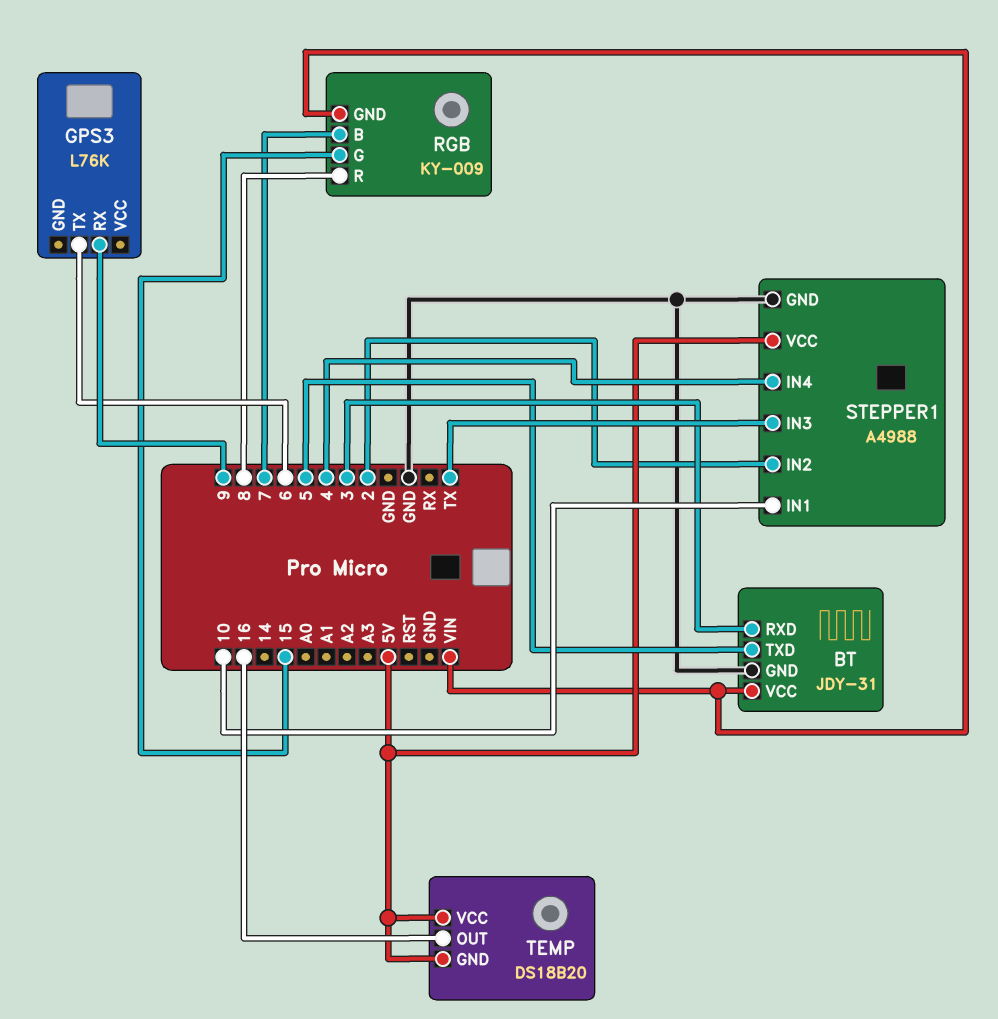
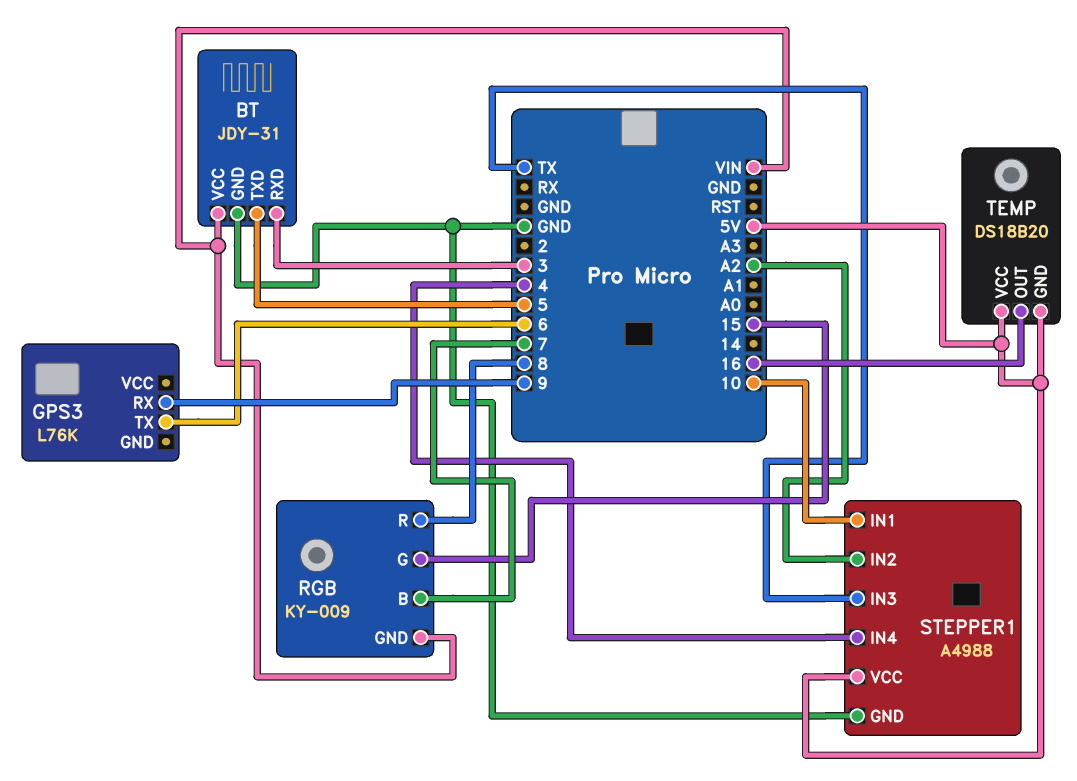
STEPPER1 pin IN2: 2 -> A2

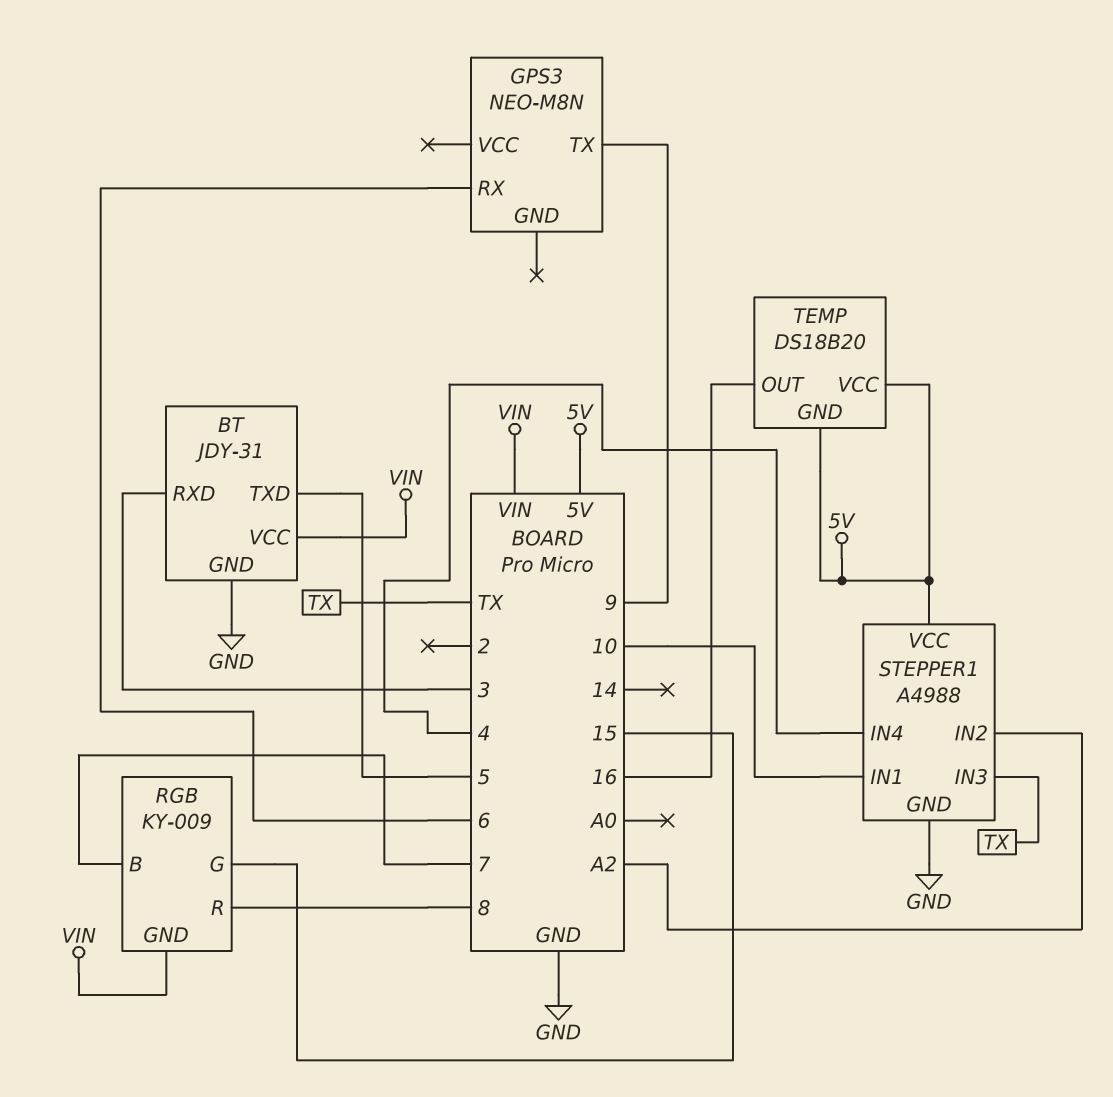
GPS3: L76K -> NEO-M8N
GPS3 pin RX: 9 -> 6
GPS3 pin TX: 6 -> 9

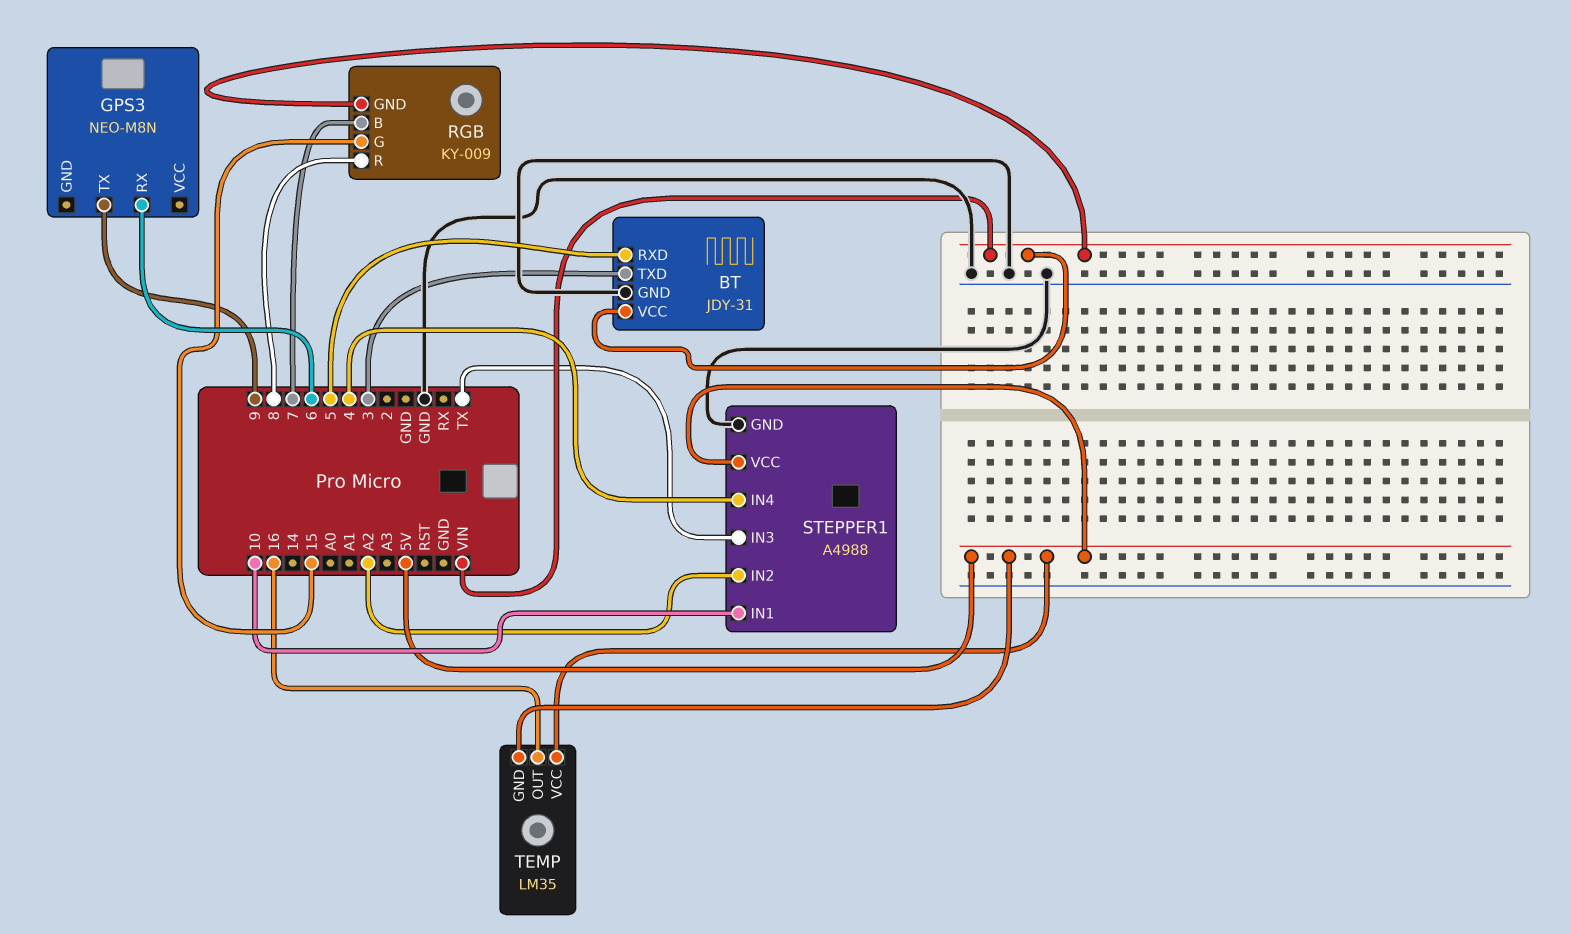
BT pin RXD: 3 -> 5
BT pin TXD: 5 -> 3
TEMP: DS18B20 -> LM35

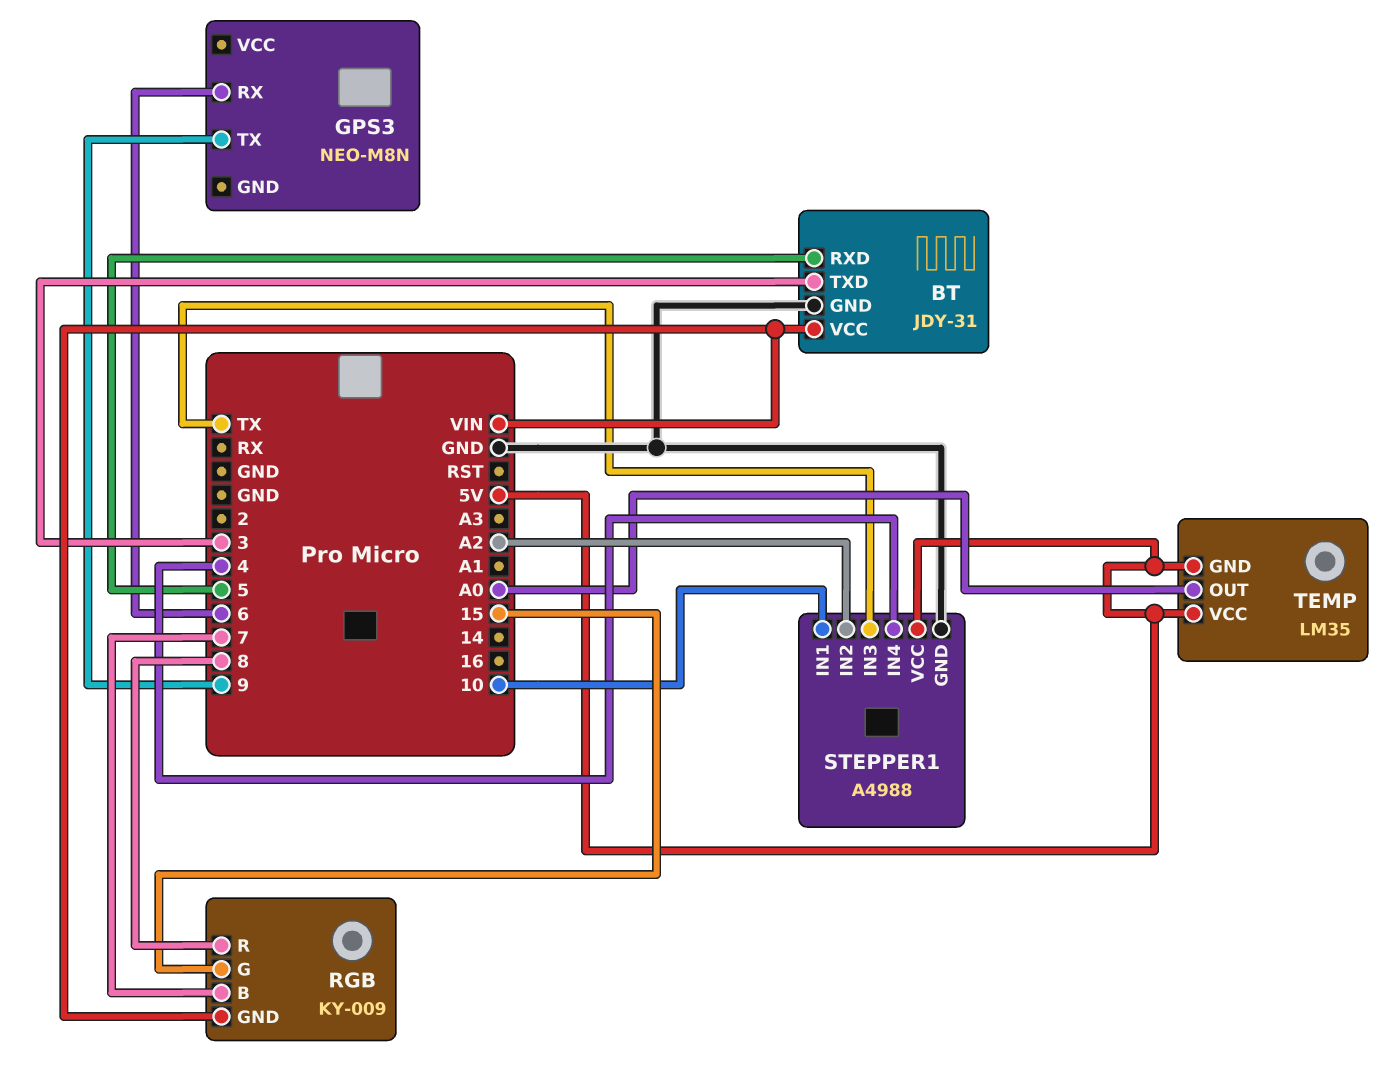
TEMP pin OUT: 16 -> A0

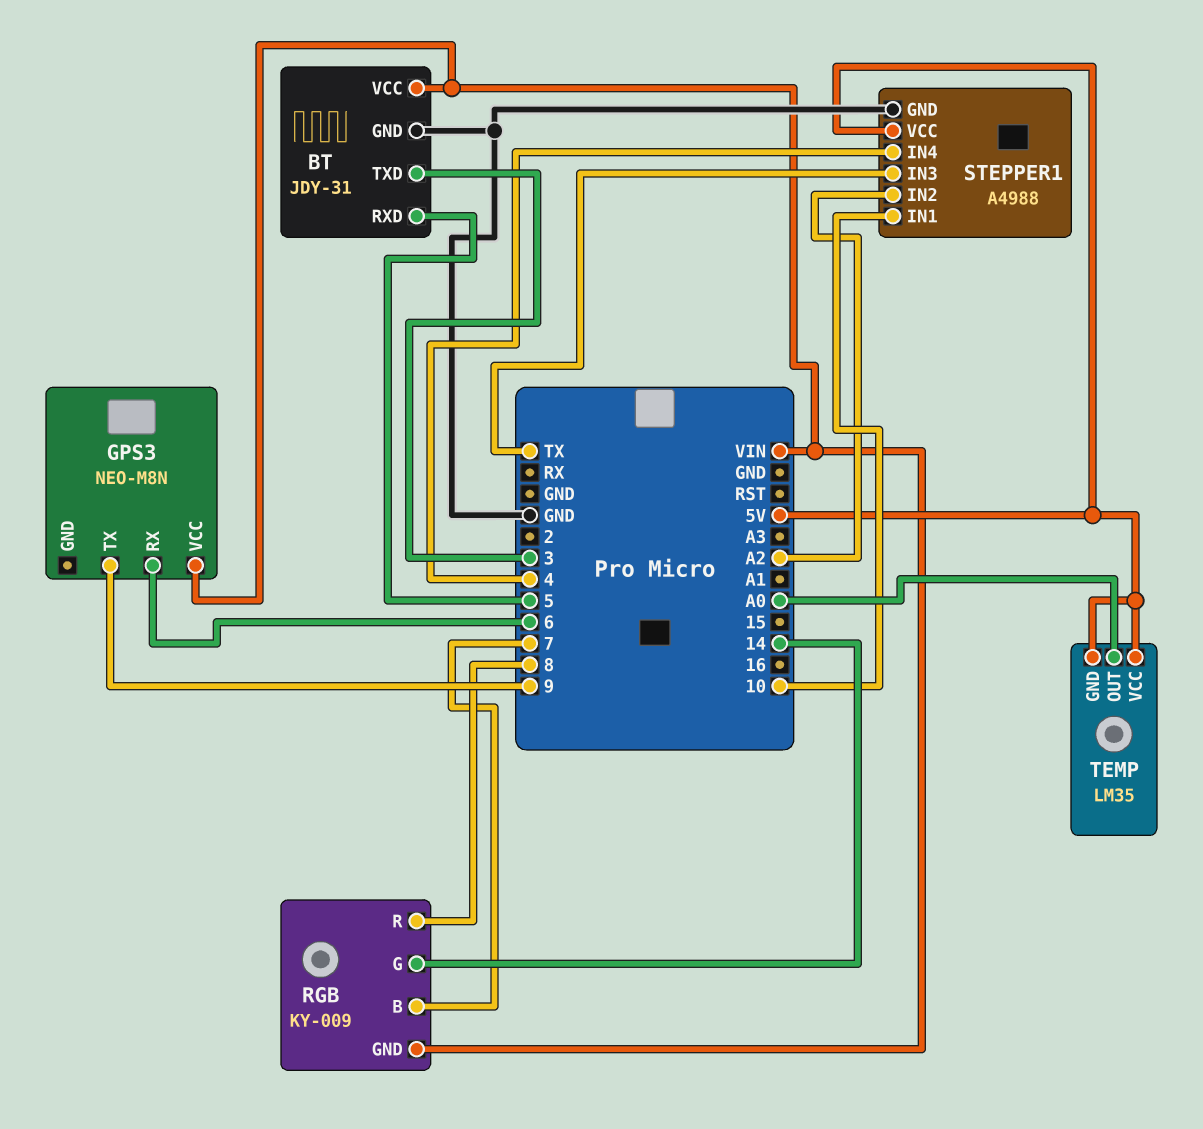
GPS3 pin VCC: none -> VIN
RGB pin G: 15 -> 14

